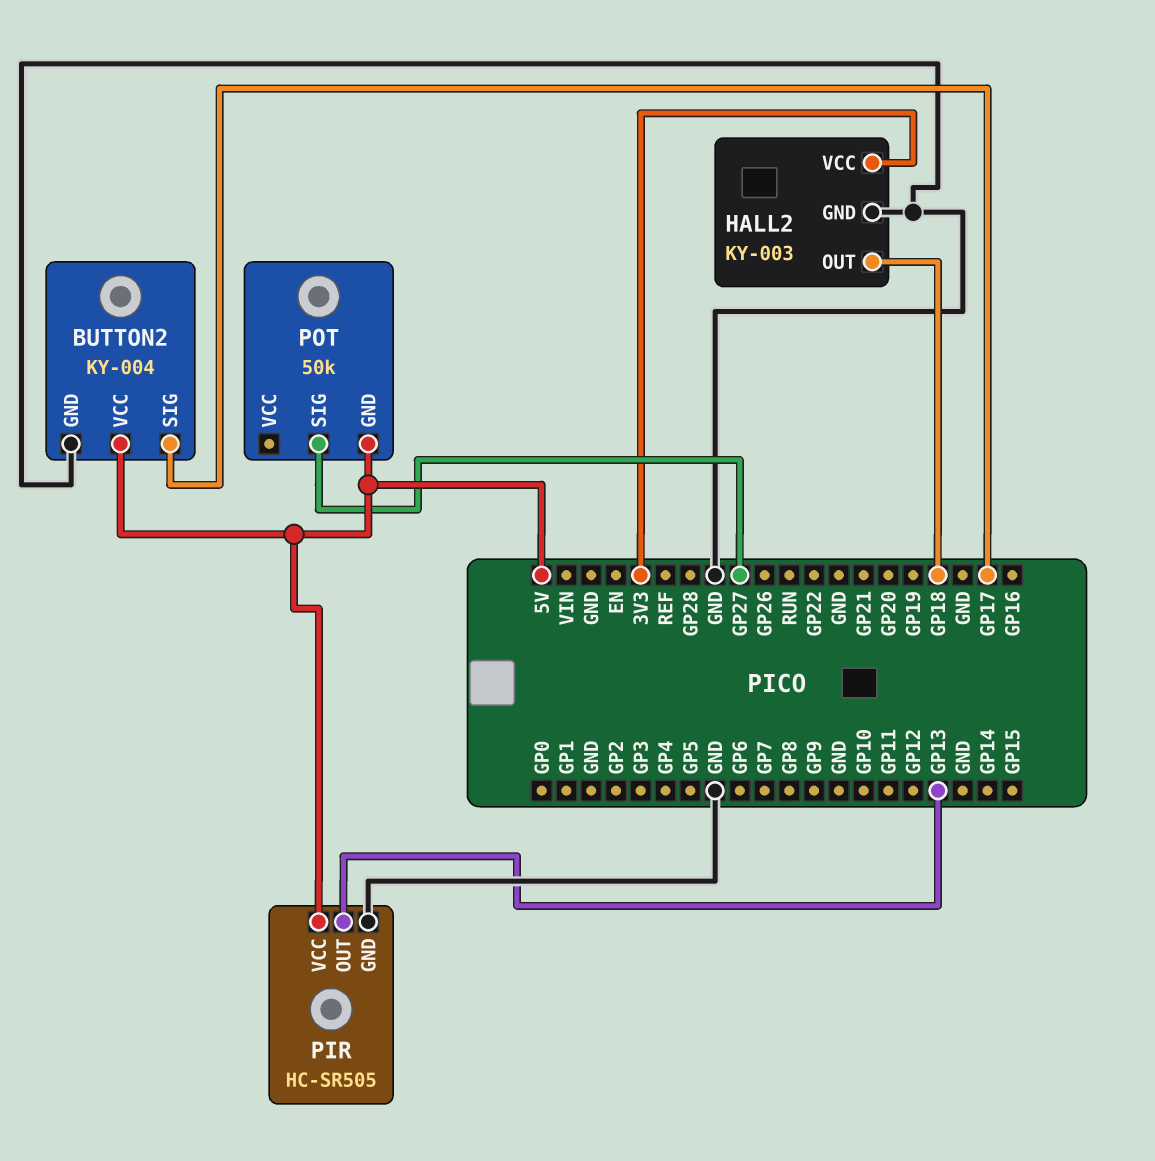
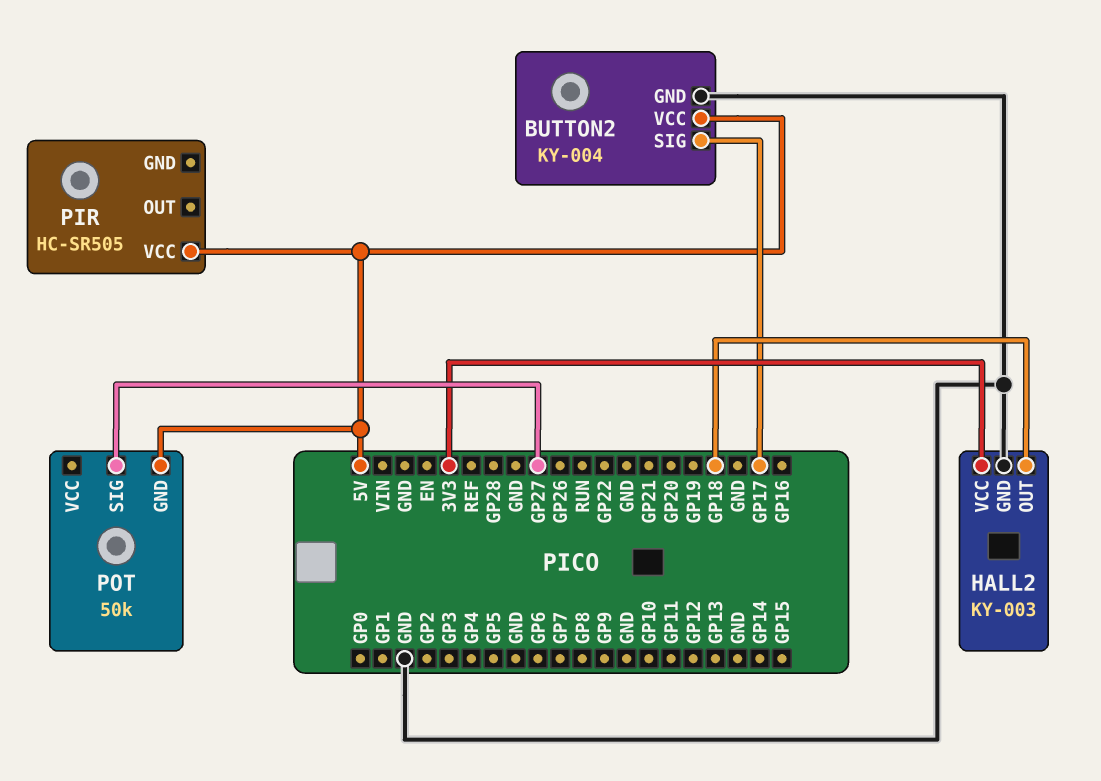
PIR pin GND: GND -> none
PIR pin OUT: GP13 -> none

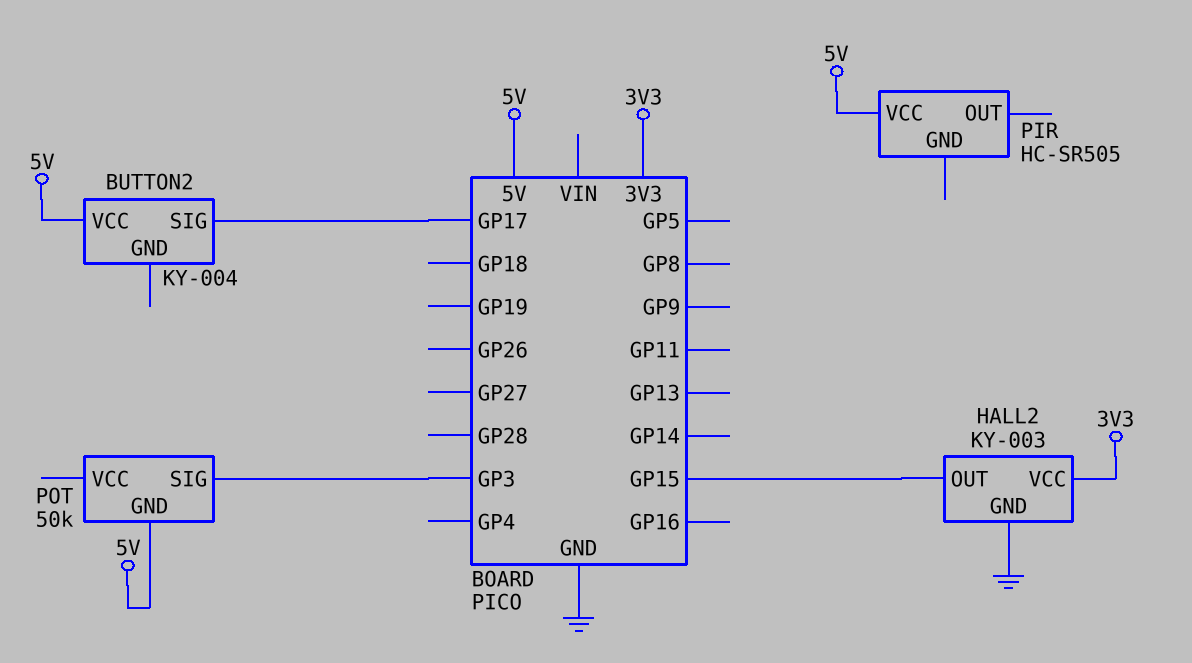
BUTTON2 pin GND: GND -> none
HALL2 pin OUT: GP18 -> GP15
POT pin SIG: GP27 -> GP3

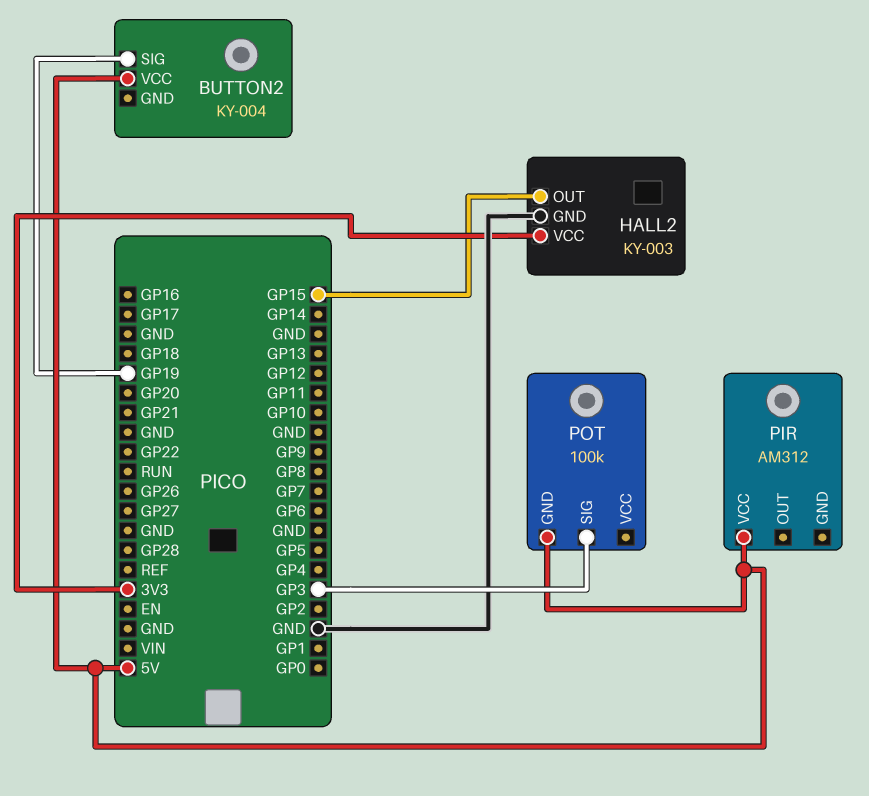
BUTTON2 pin SIG: GP17 -> GP19
PIR: HC-SR505 -> AM312
POT: 50k -> 100k

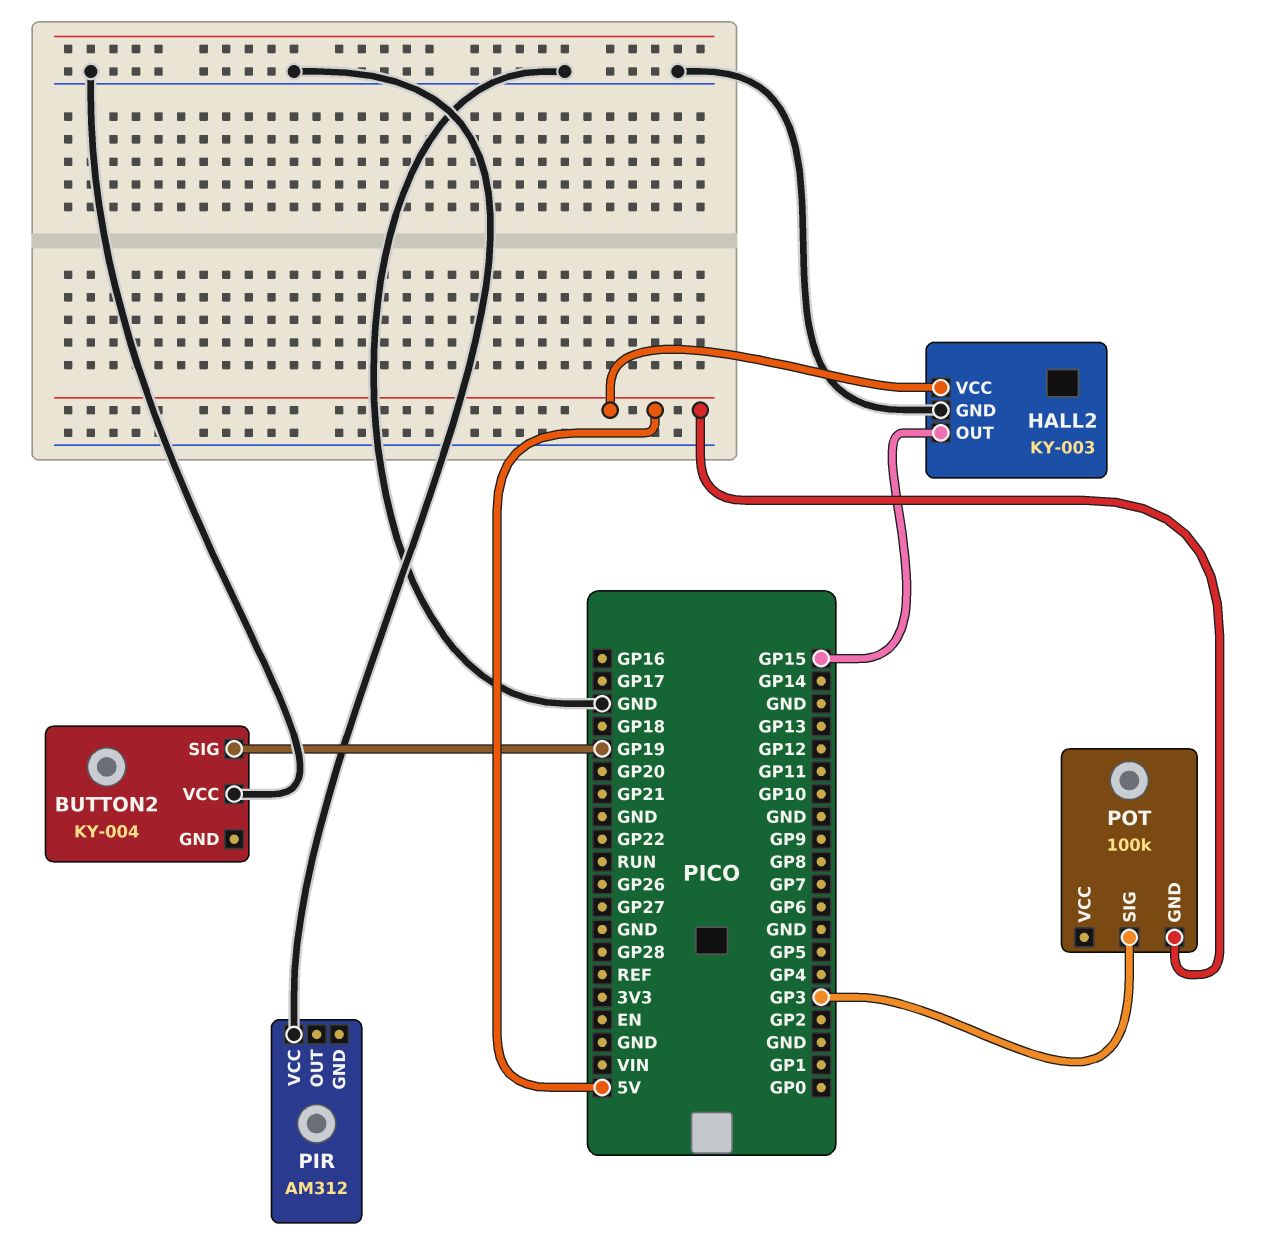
BUTTON2 pin VCC: 5V -> GND
HALL2 pin VCC: 3V3 -> 5V
PIR pin VCC: 5V -> GND

